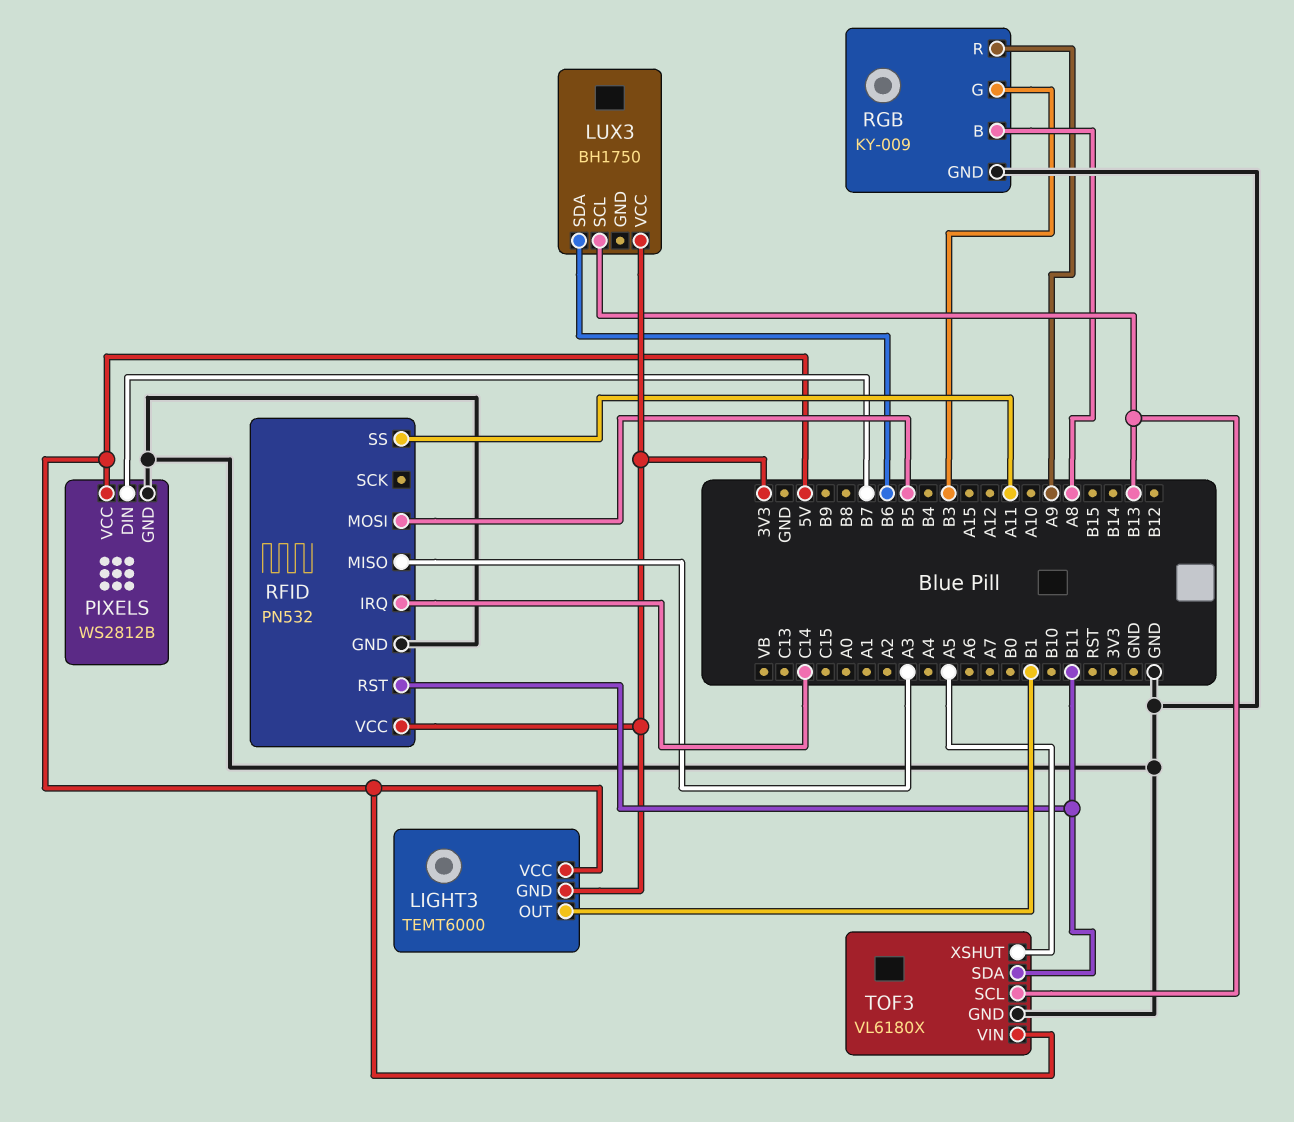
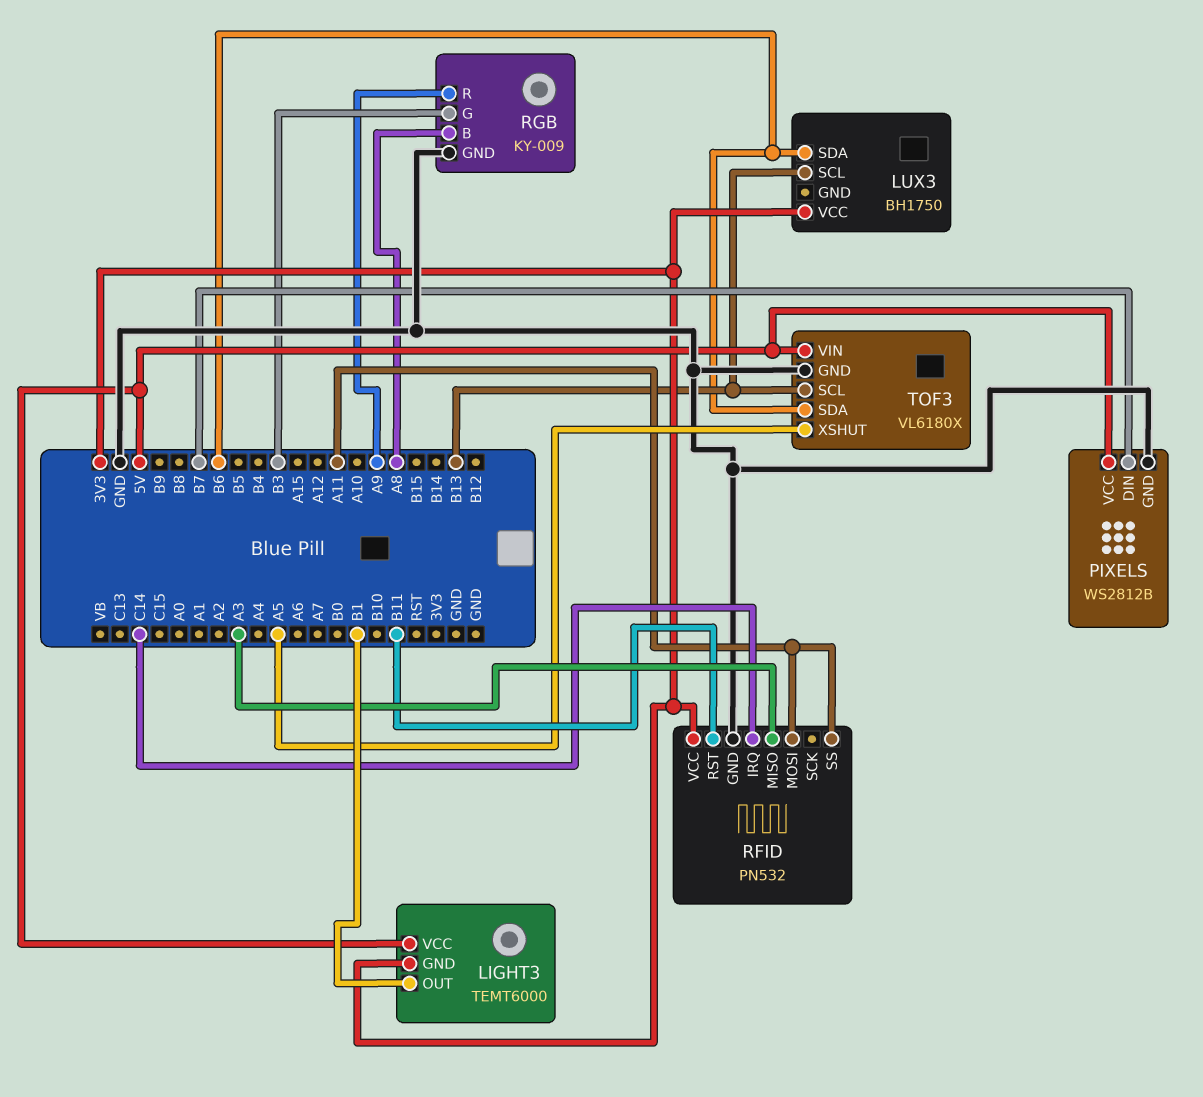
RFID pin MOSI: B5 -> A11
TOF3 pin SDA: B11 -> B6

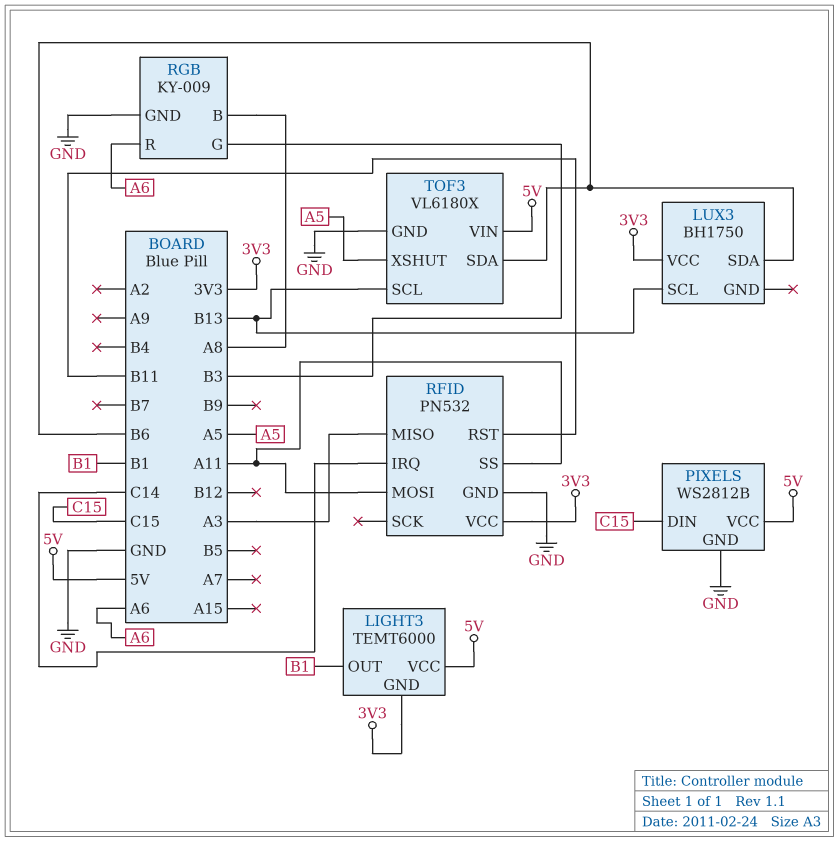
PIXELS pin DIN: B7 -> C15
RGB pin R: A9 -> A6

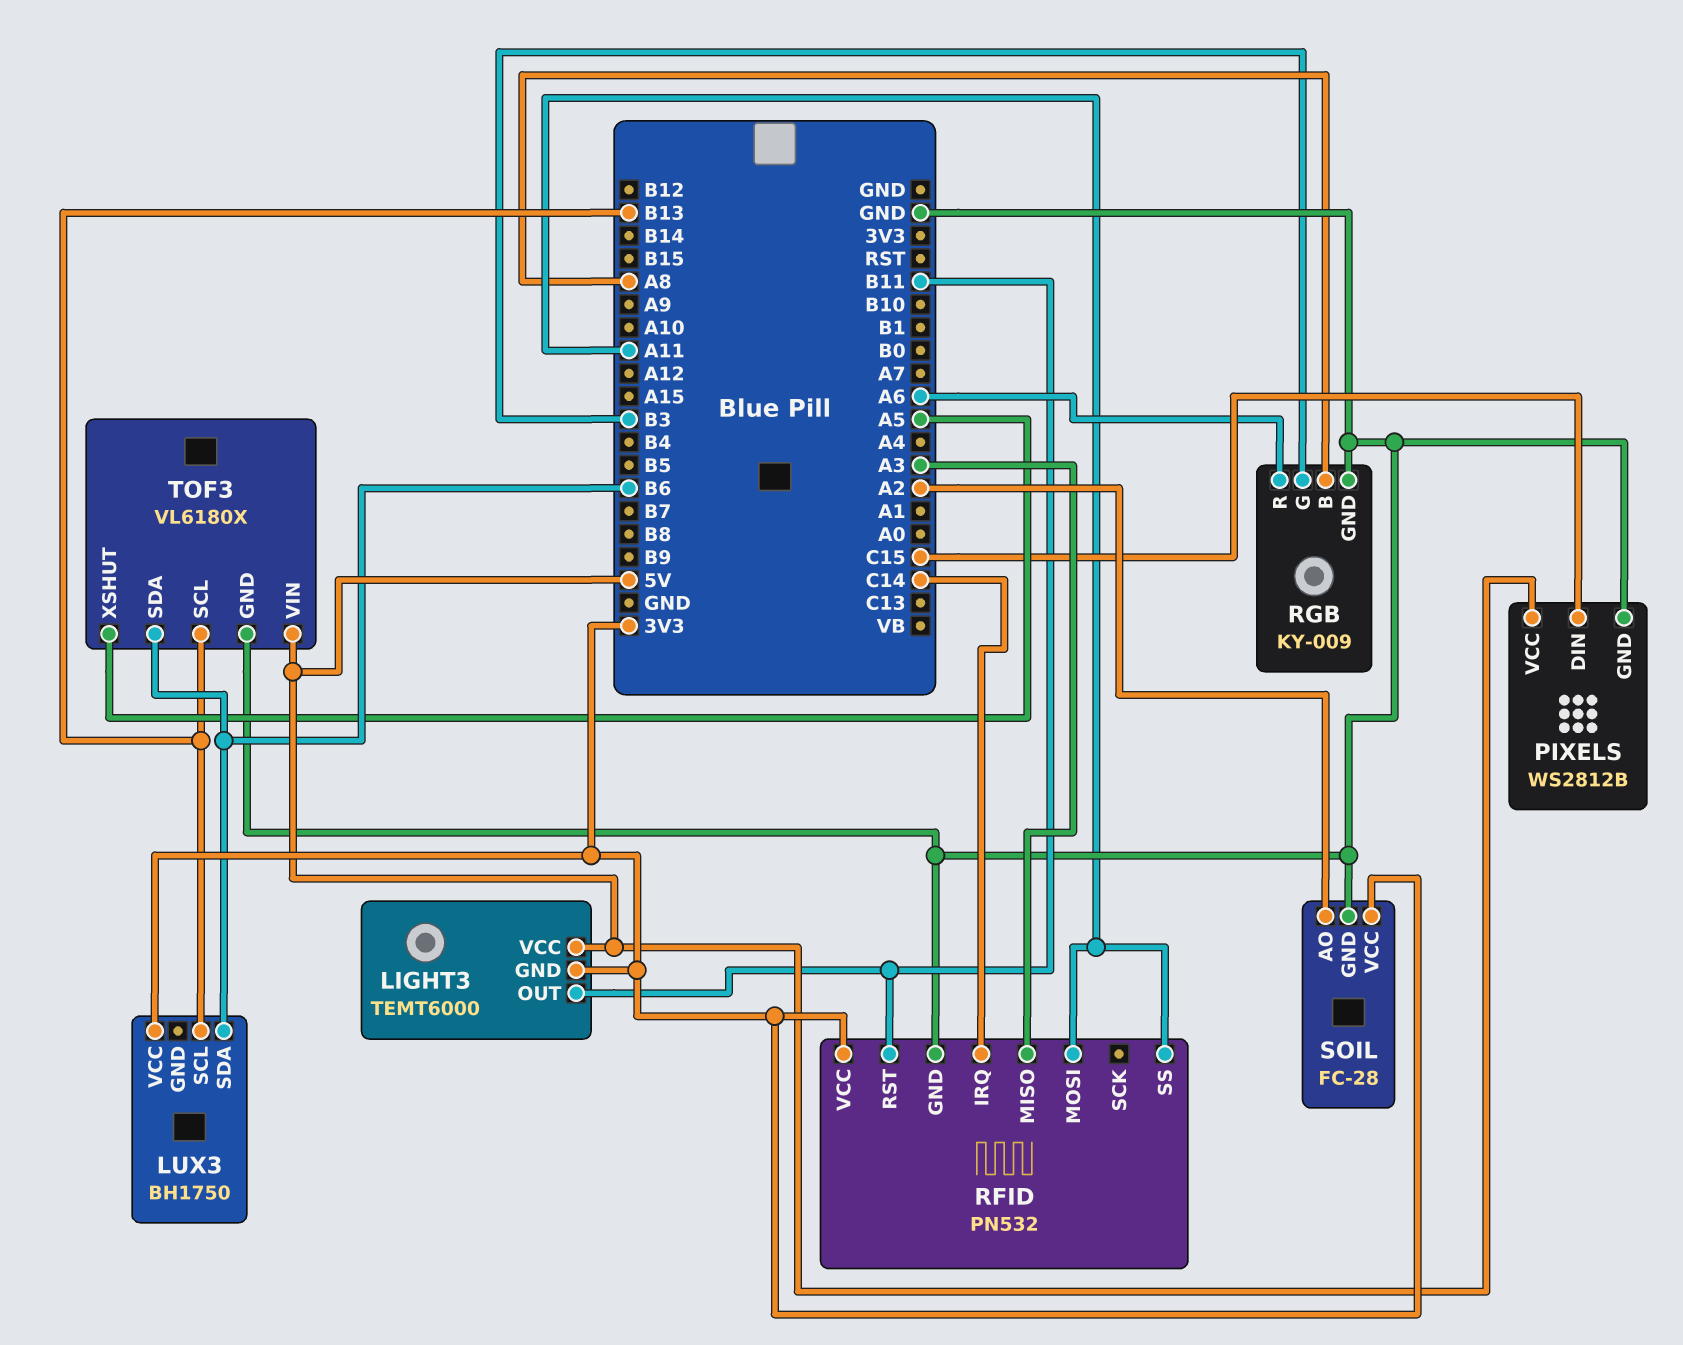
LIGHT3 pin OUT: B1 -> B11
SOIL: none -> FC-28
SOIL pin AO: none -> A2
SOIL pin GND: none -> GND
SOIL pin VCC: none -> 3V3

